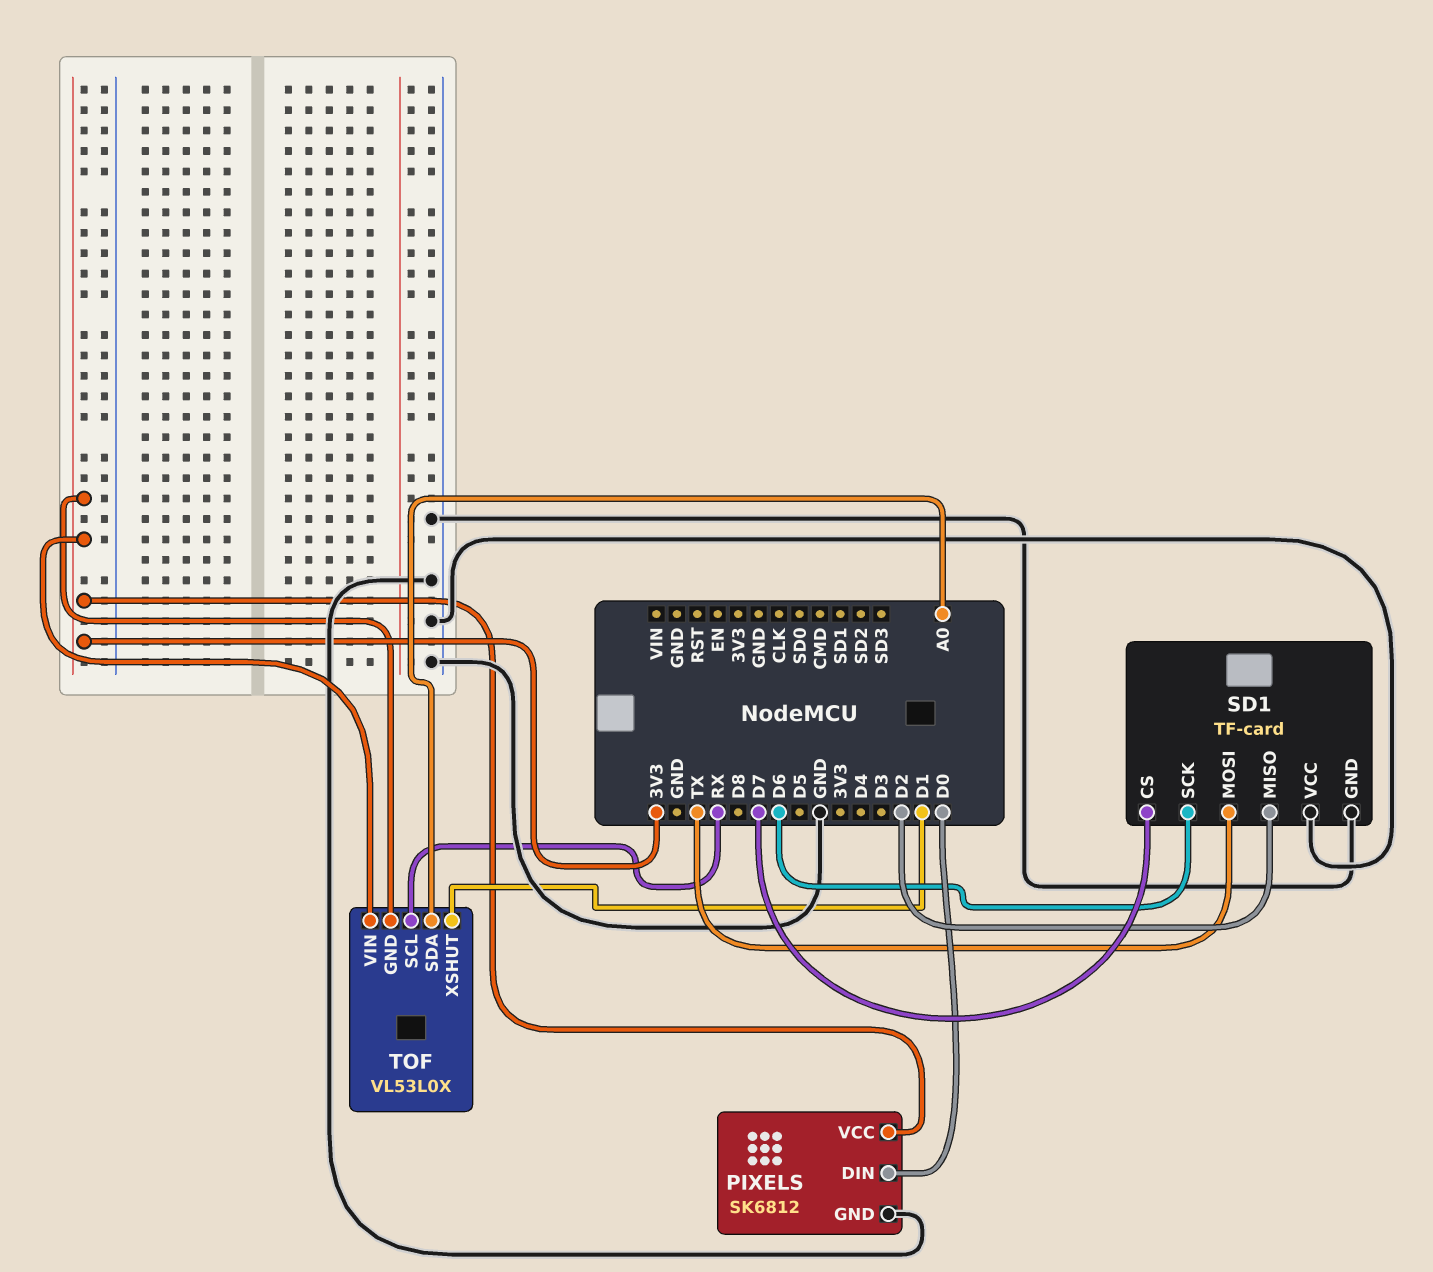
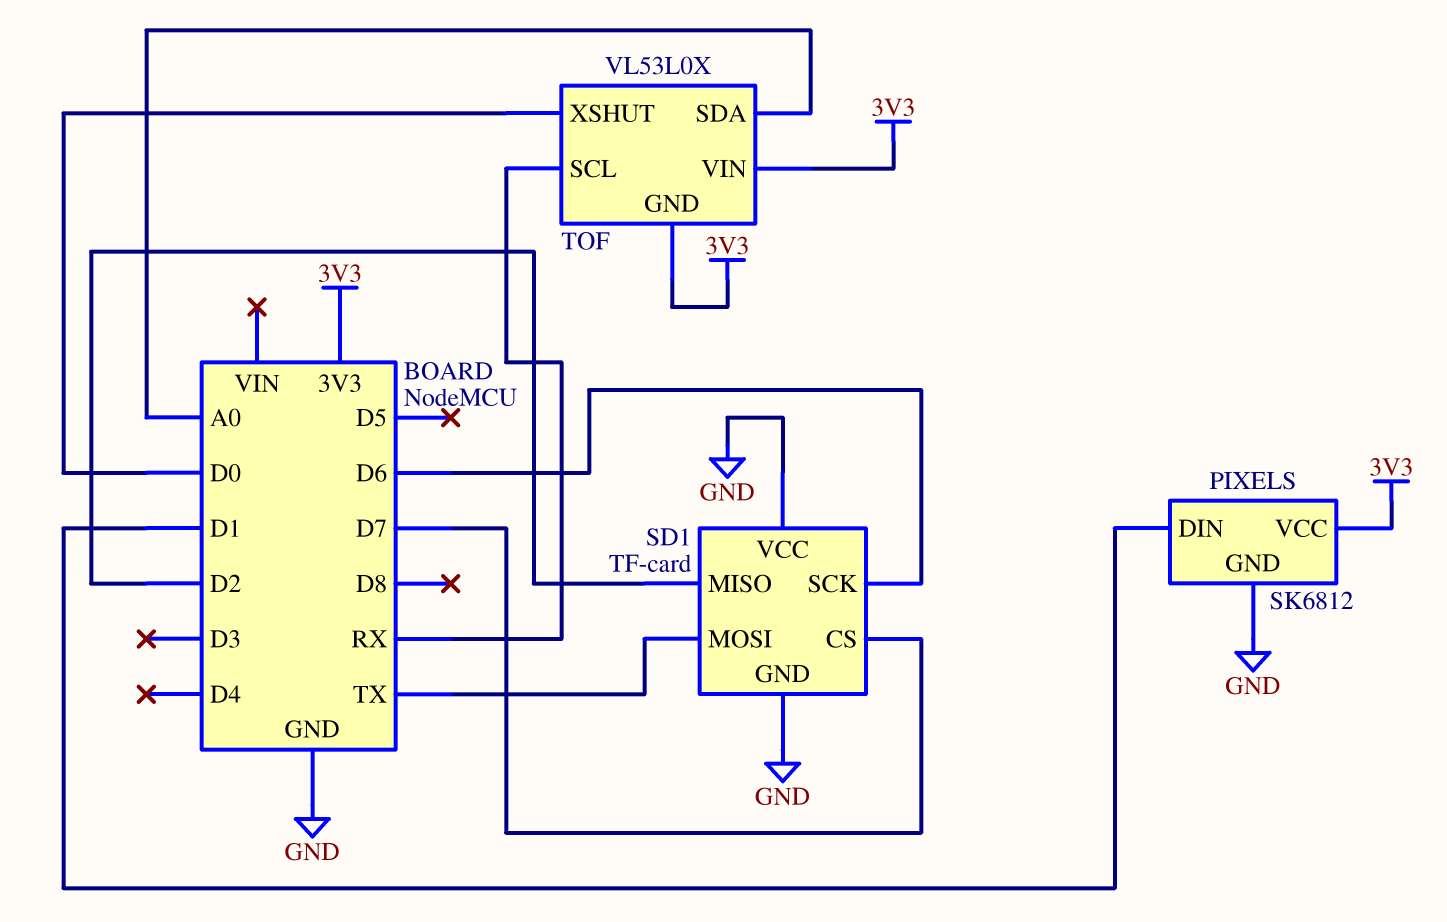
PIXELS pin DIN: D0 -> D1
TOF pin XSHUT: D1 -> D0

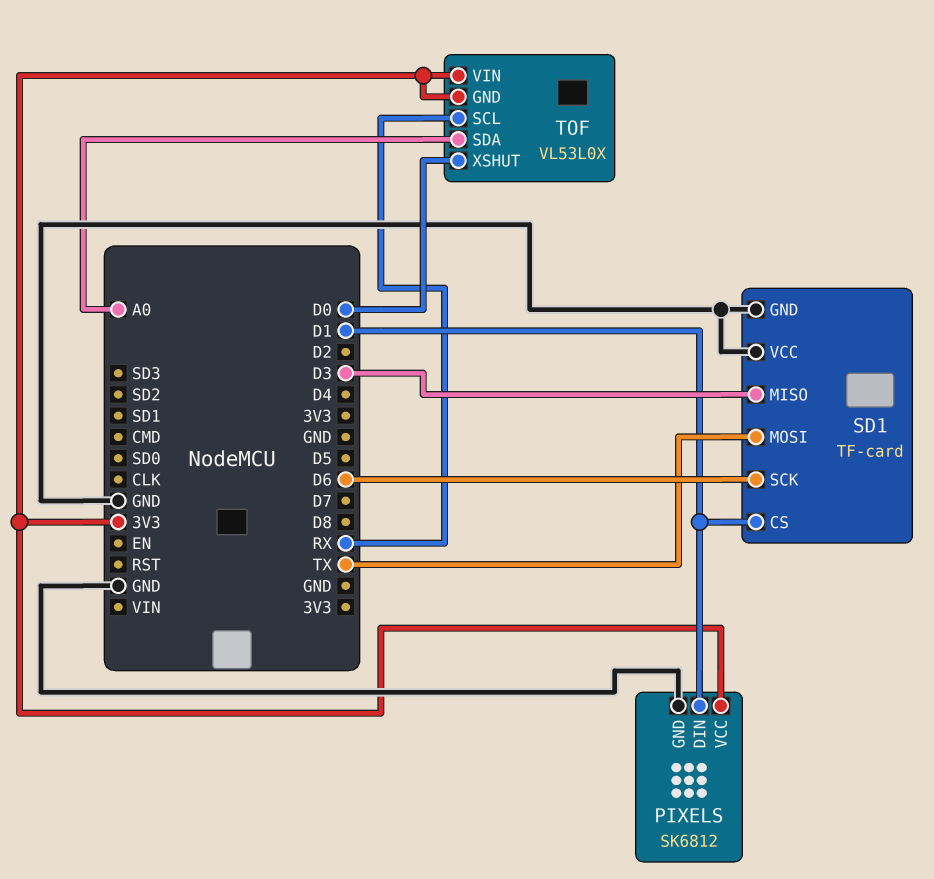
SD1 pin CS: D7 -> D1
SD1 pin MISO: D2 -> D3

